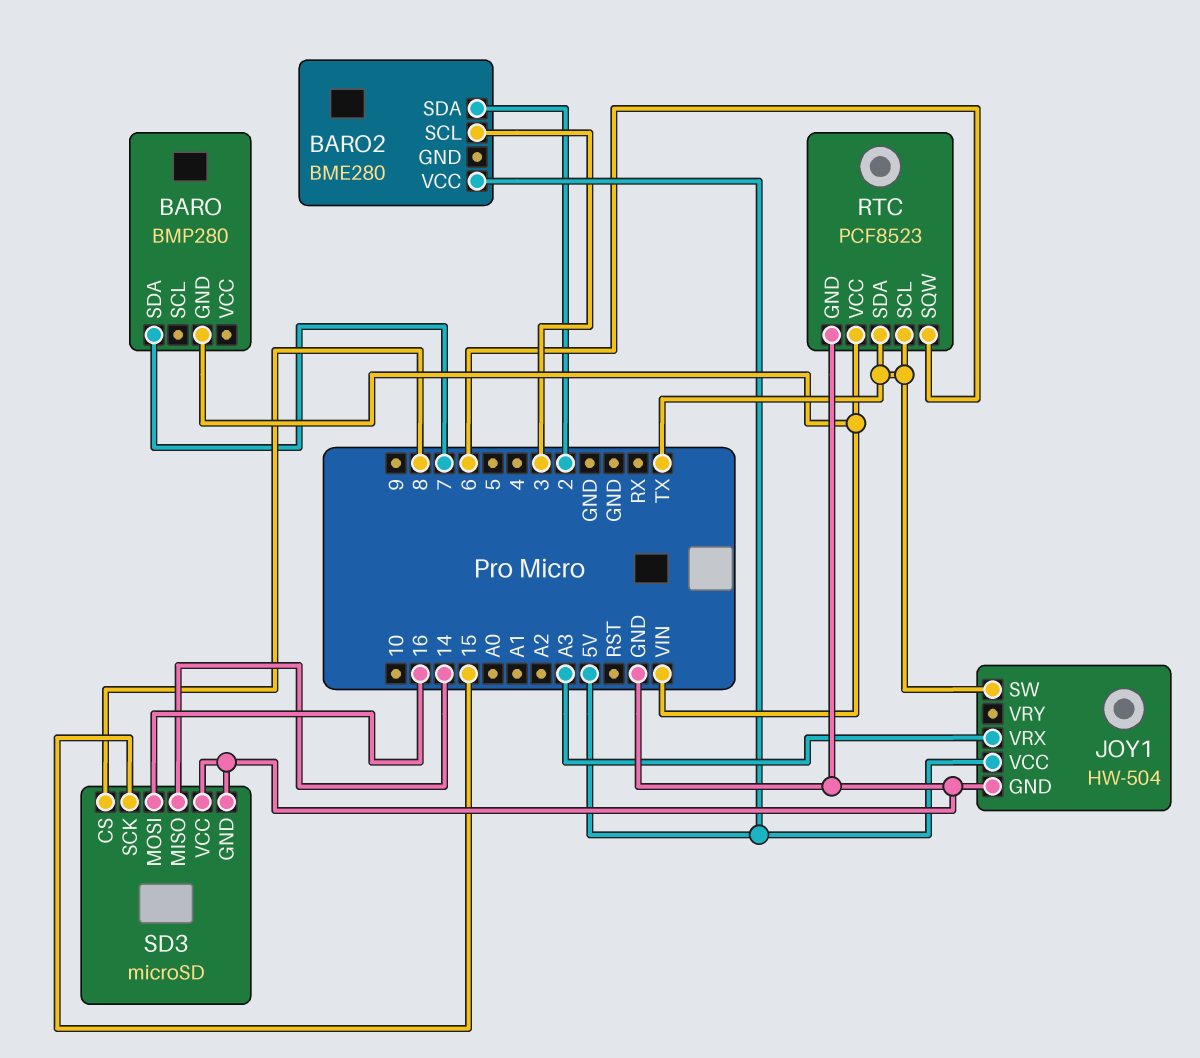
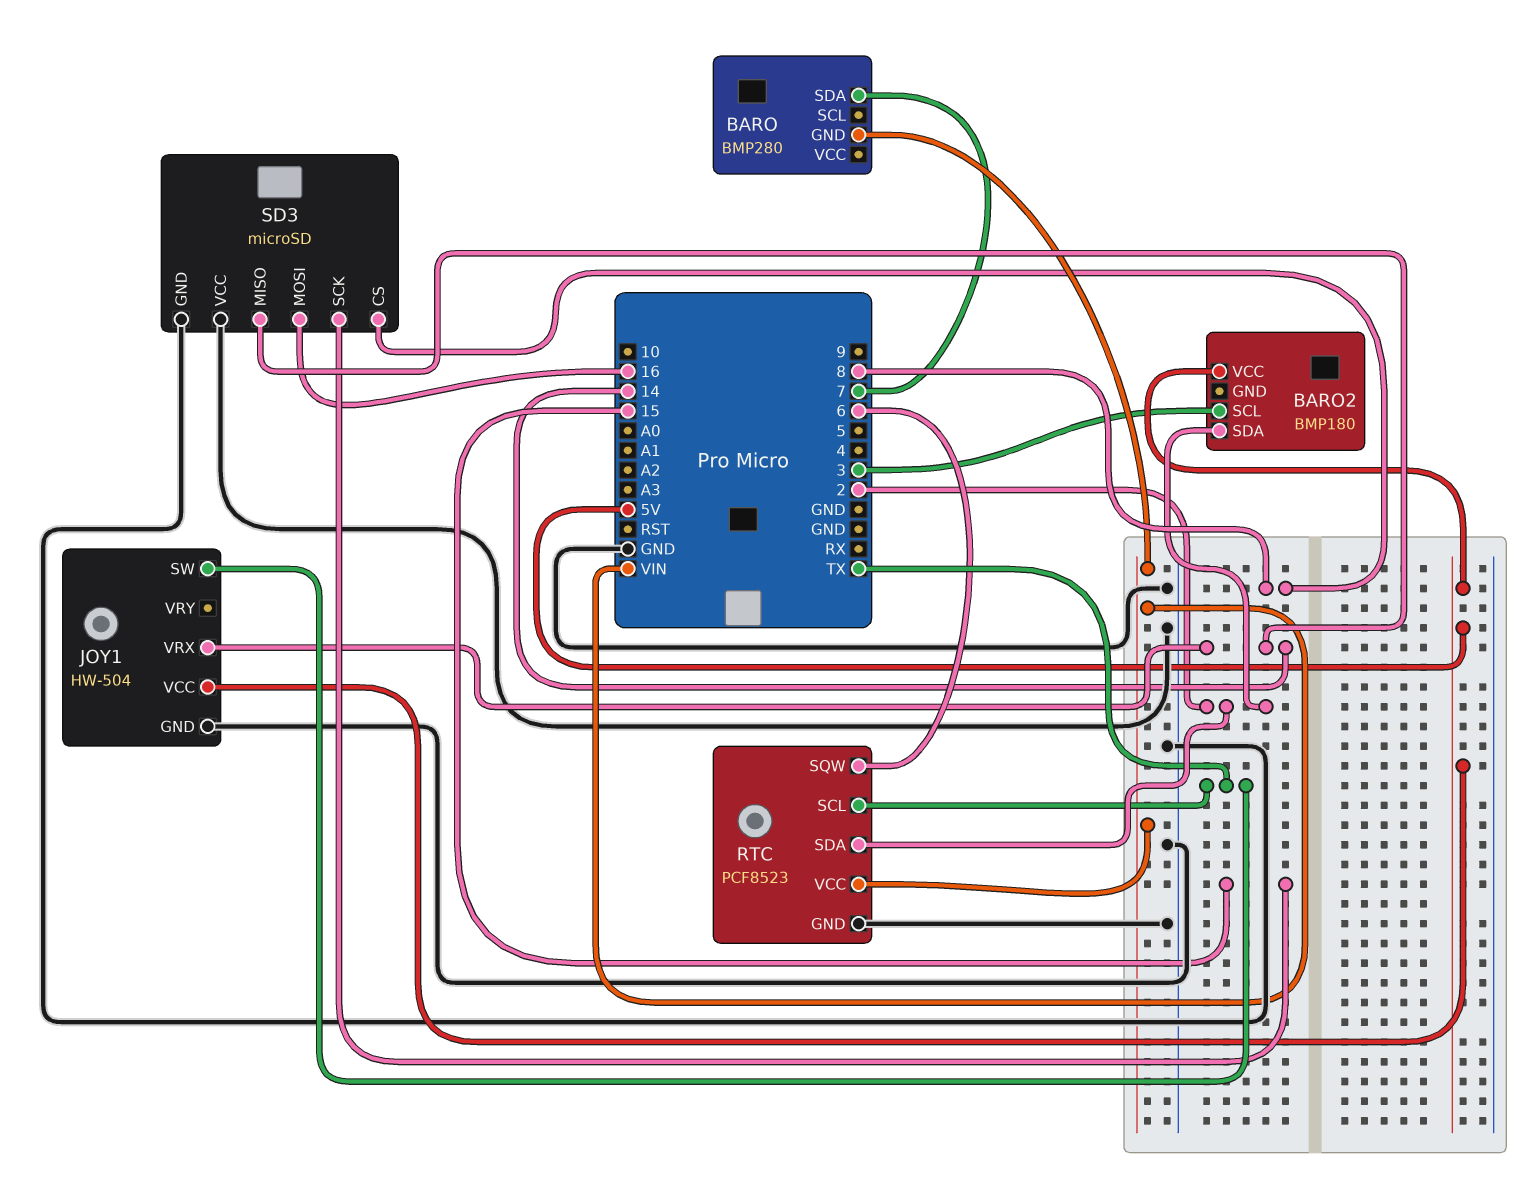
BARO2: BME280 -> BMP180
JOY1 pin VRX: A3 -> 14
RTC pin SDA: TX -> 2

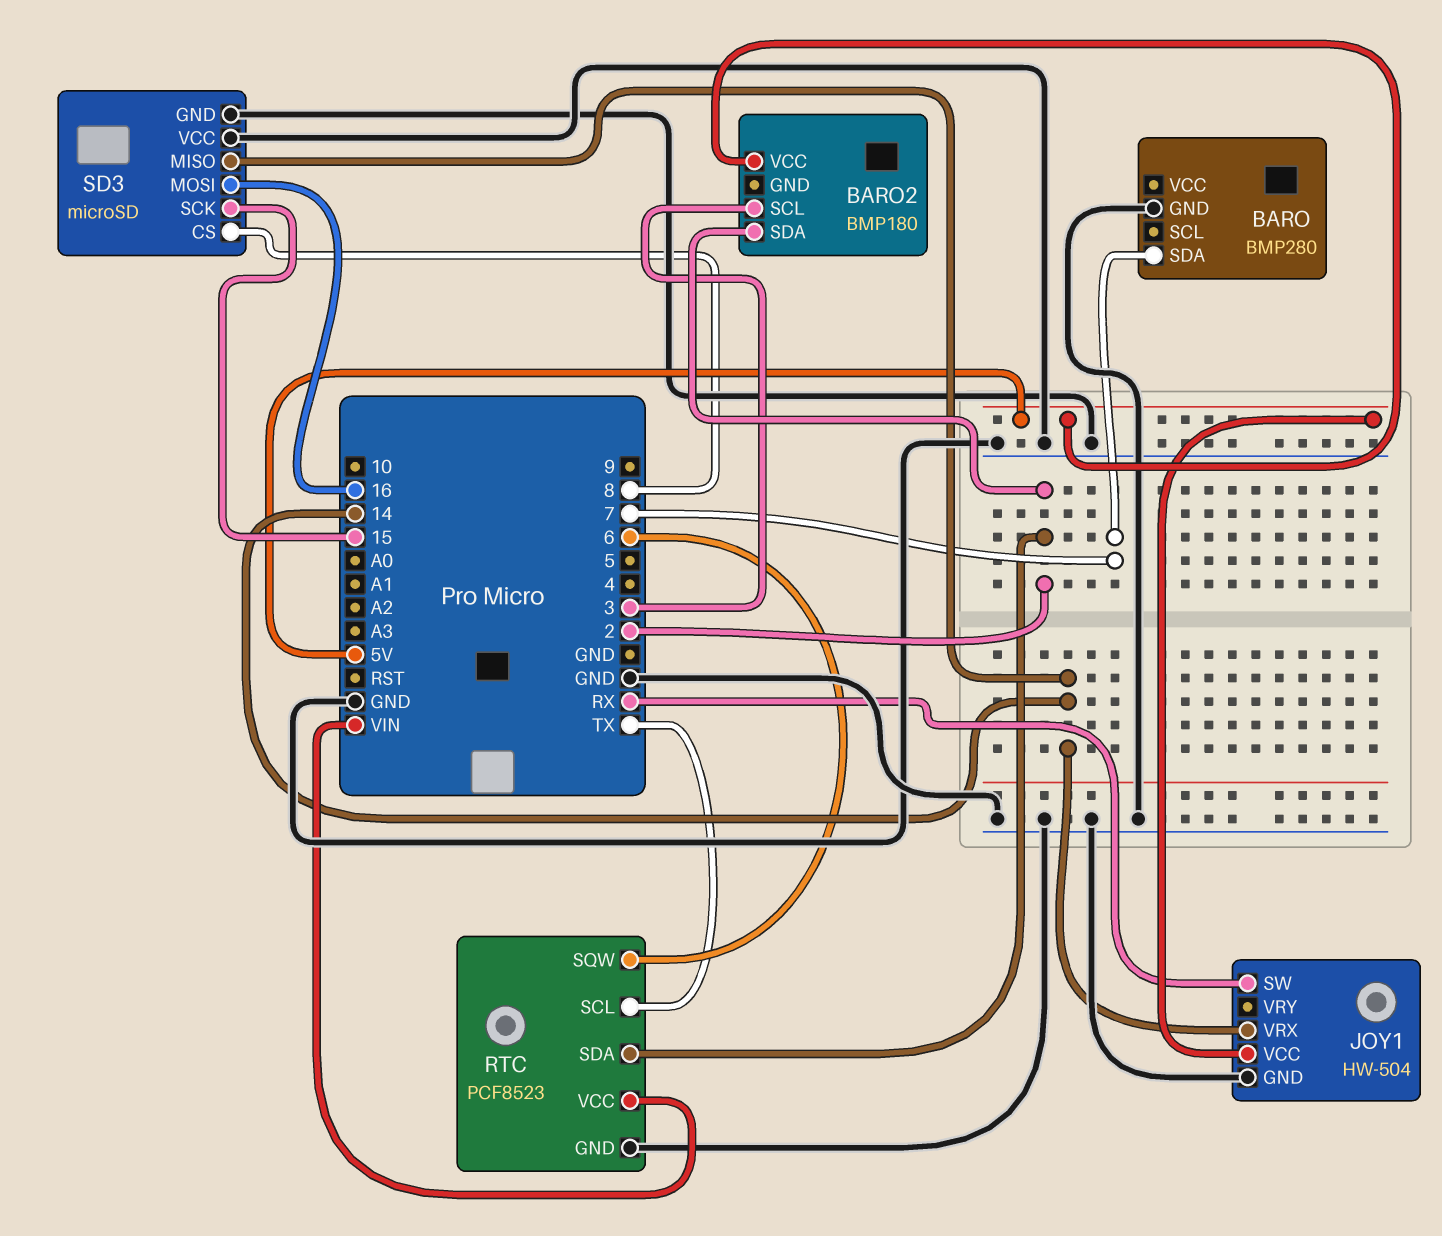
BARO pin GND: VIN -> GND
JOY1 pin SW: TX -> RX

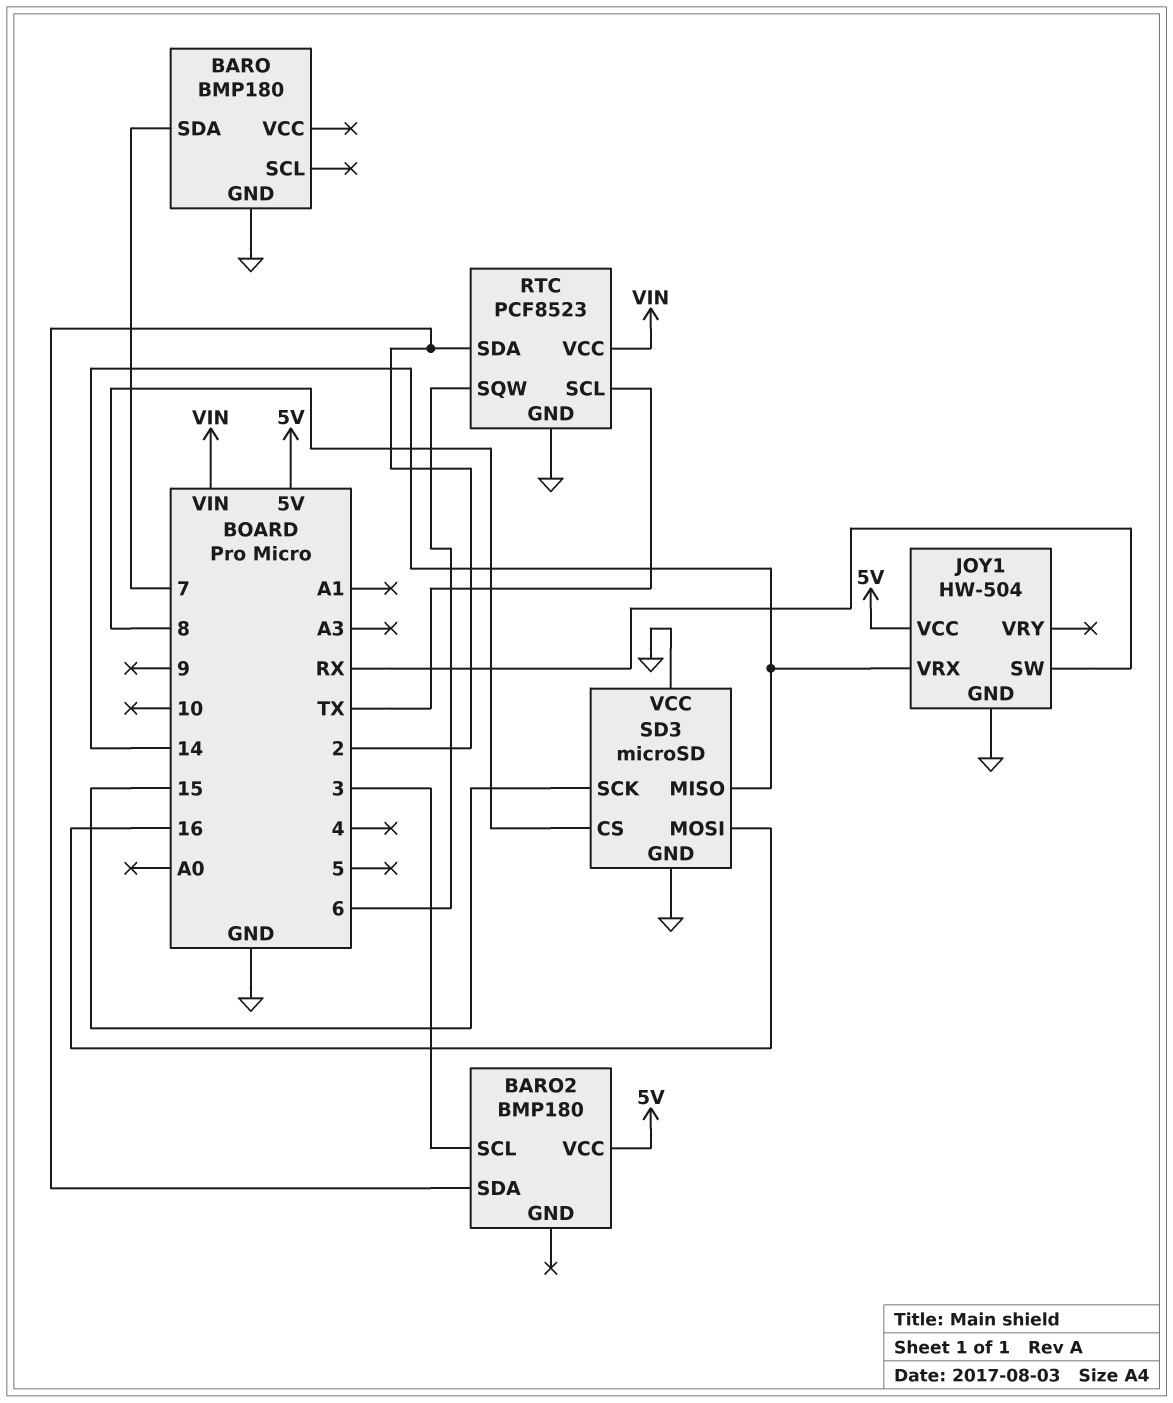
BARO: BMP280 -> BMP180

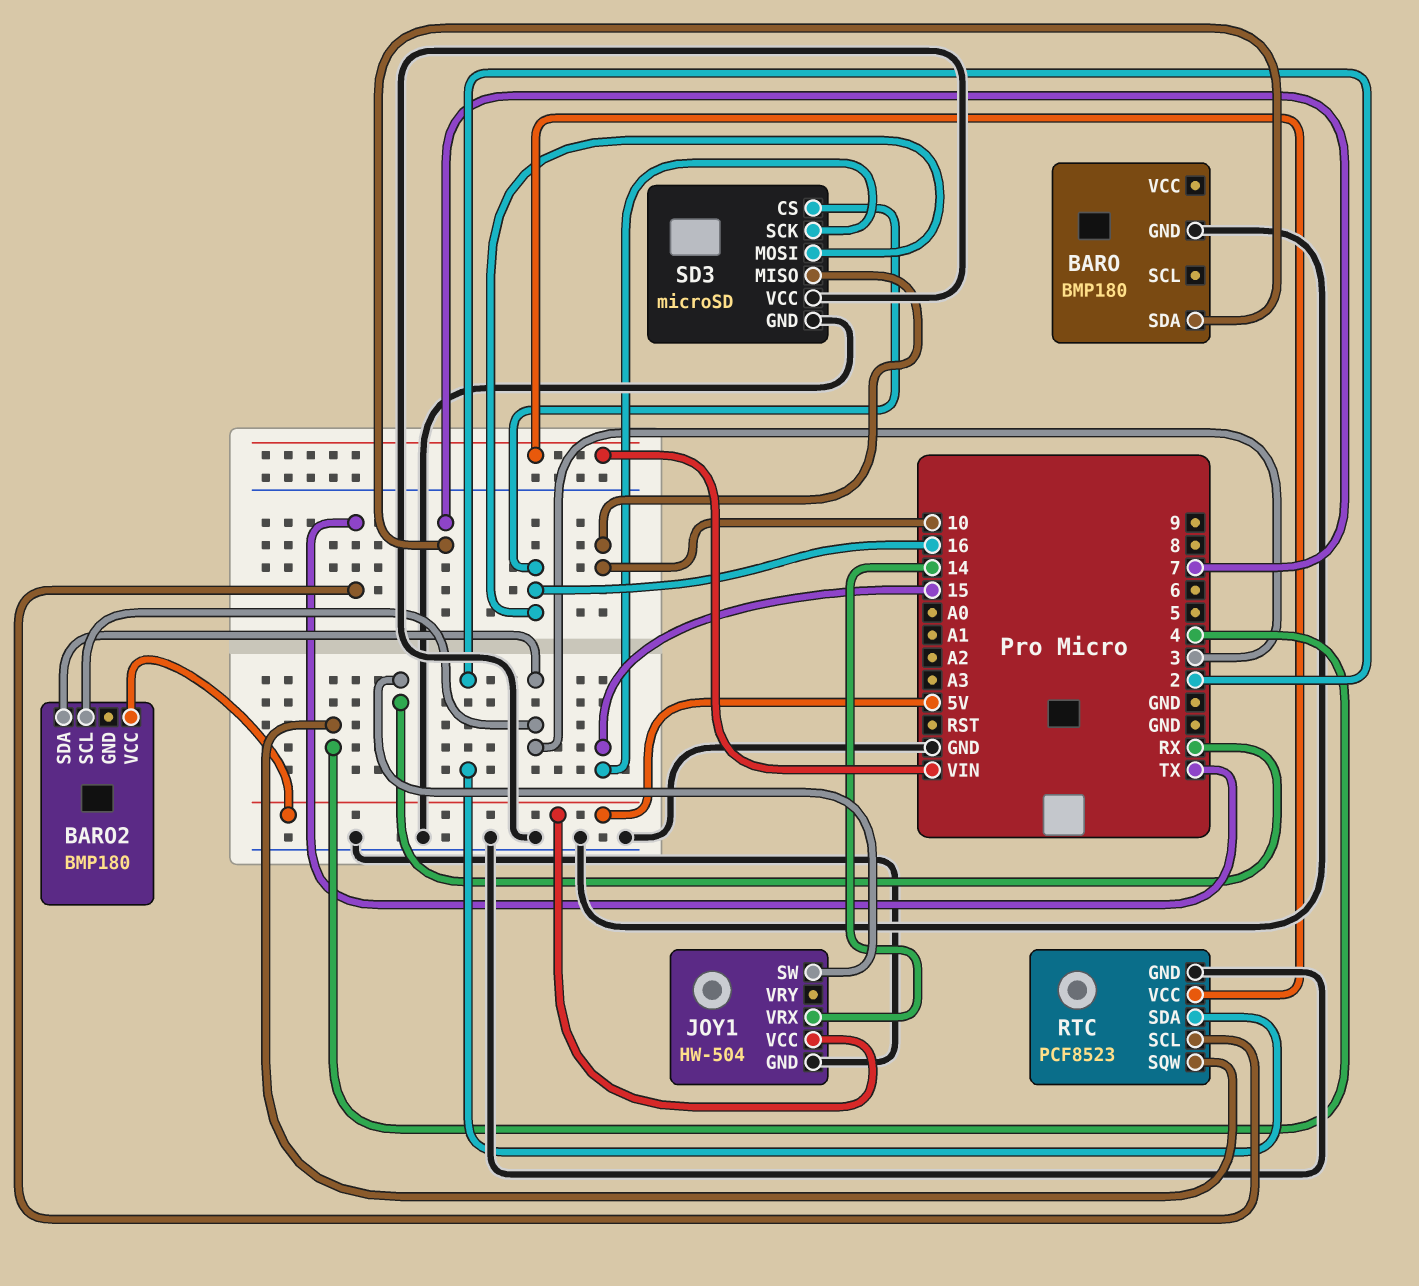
BARO2 pin SDA: 2 -> 3
RTC pin SQW: 6 -> 4
SD3 pin CS: 8 -> 16
SD3 pin MISO: 14 -> 10

